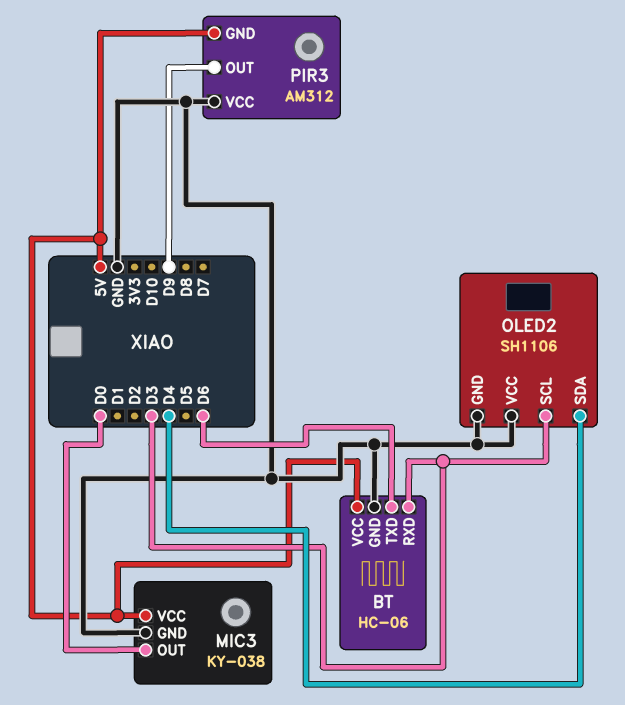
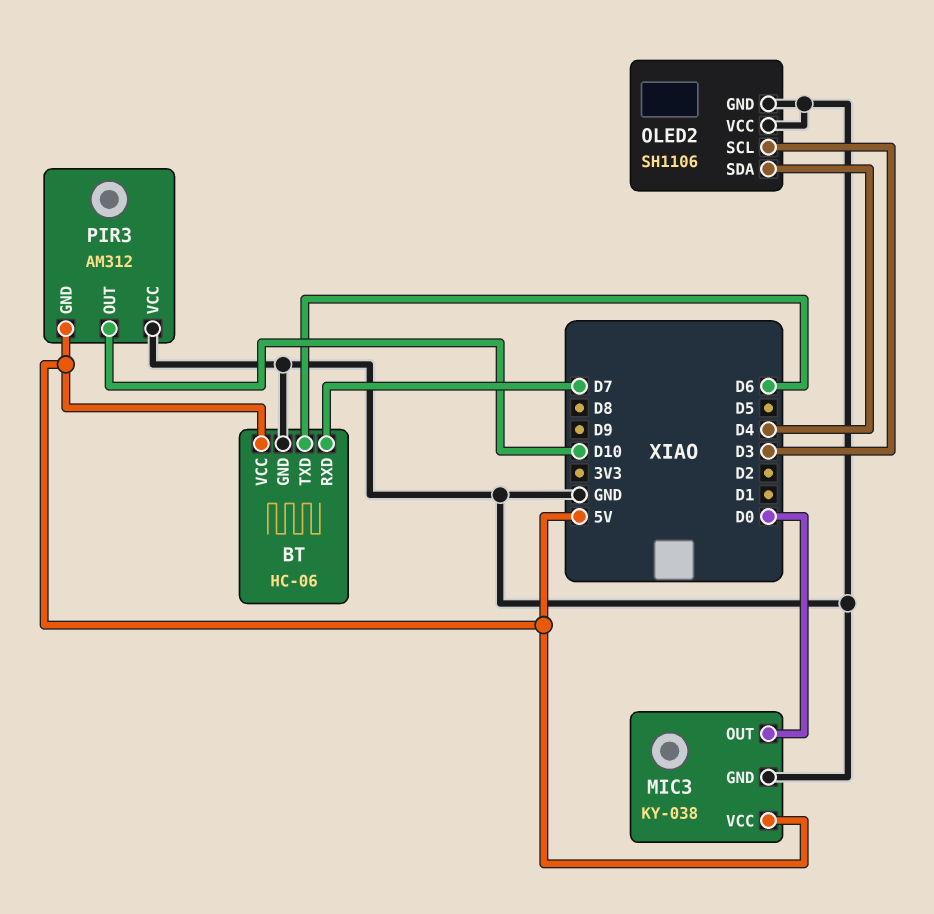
BT pin RXD: D3 -> D7
PIR3 pin OUT: D9 -> D10

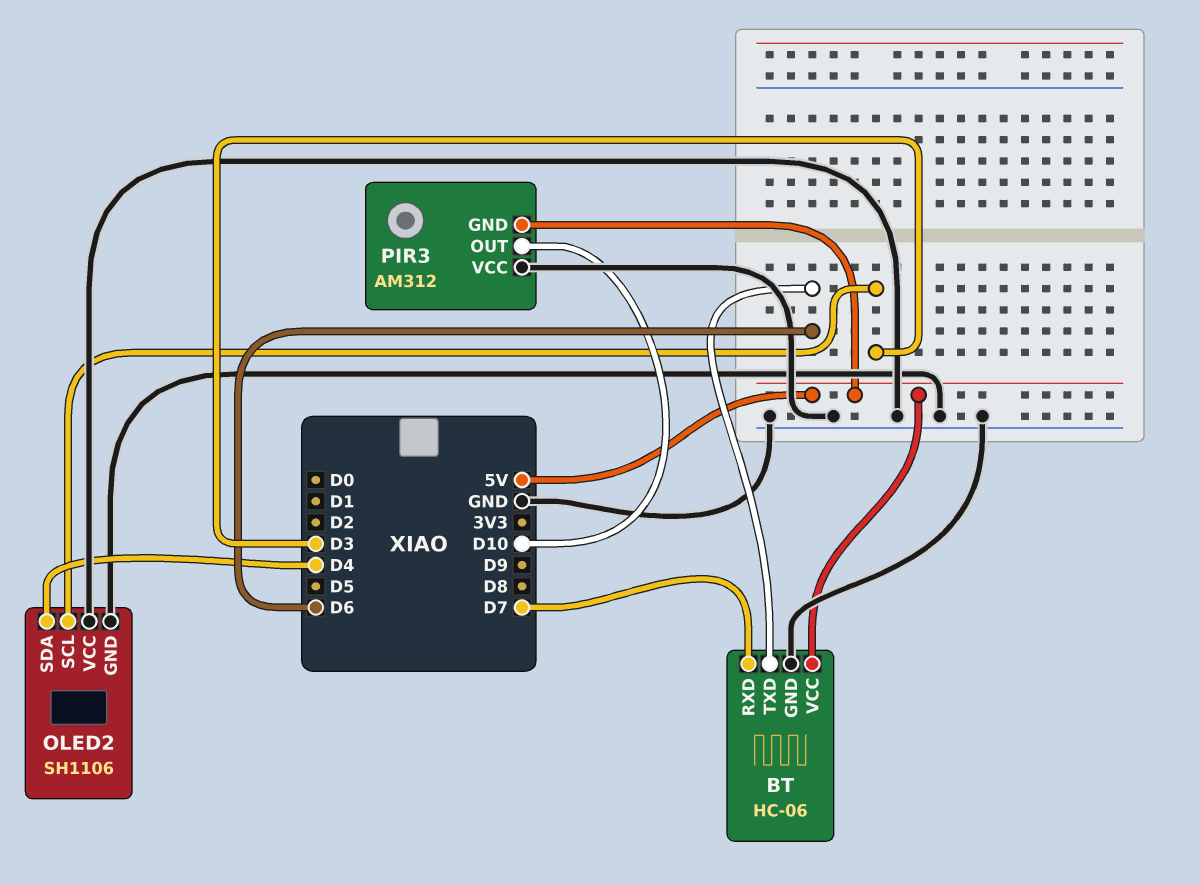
MIC3: KY-038 -> none
MIC3 pin GND: GND -> none
MIC3 pin OUT: D0 -> none
MIC3 pin VCC: 5V -> none

